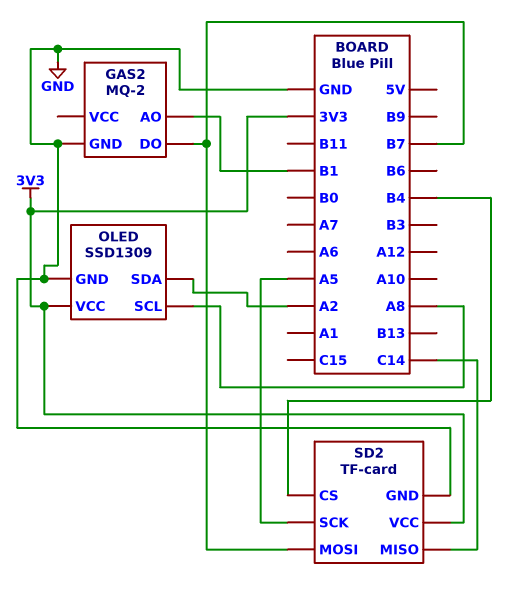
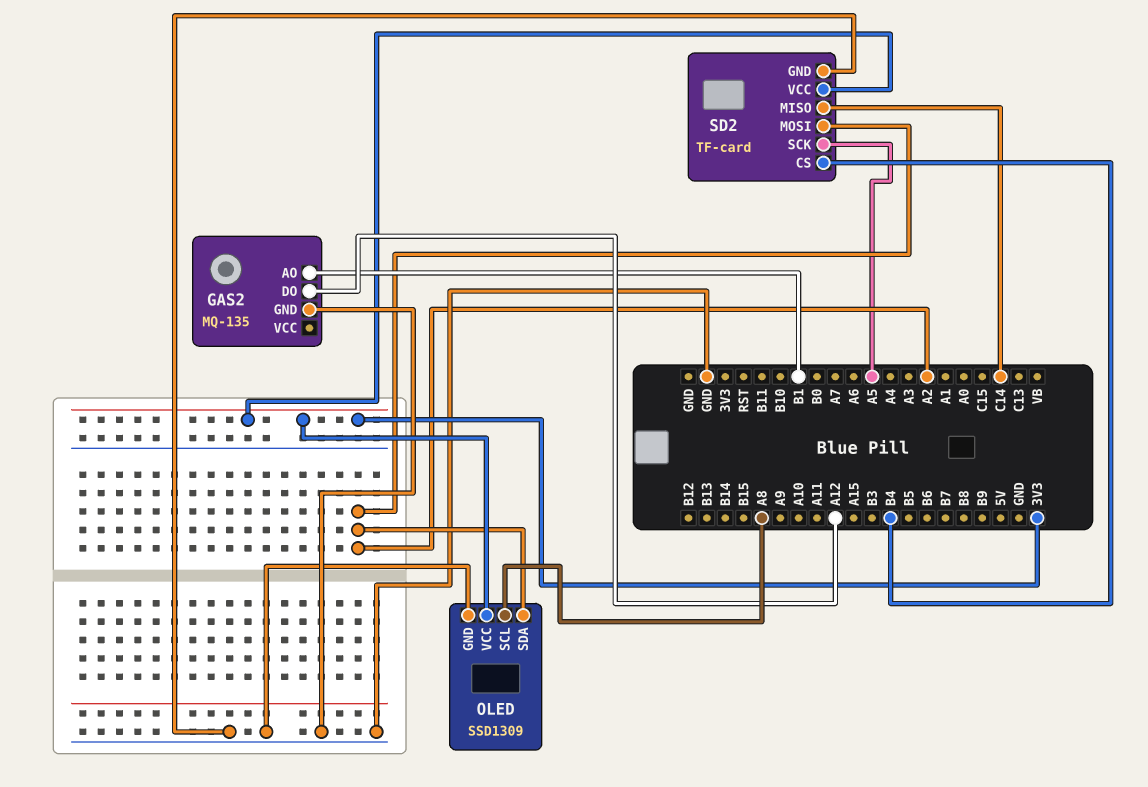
GAS2: MQ-2 -> MQ-135
GAS2 pin DO: B7 -> A12
SD2 pin MOSI: B7 -> A2

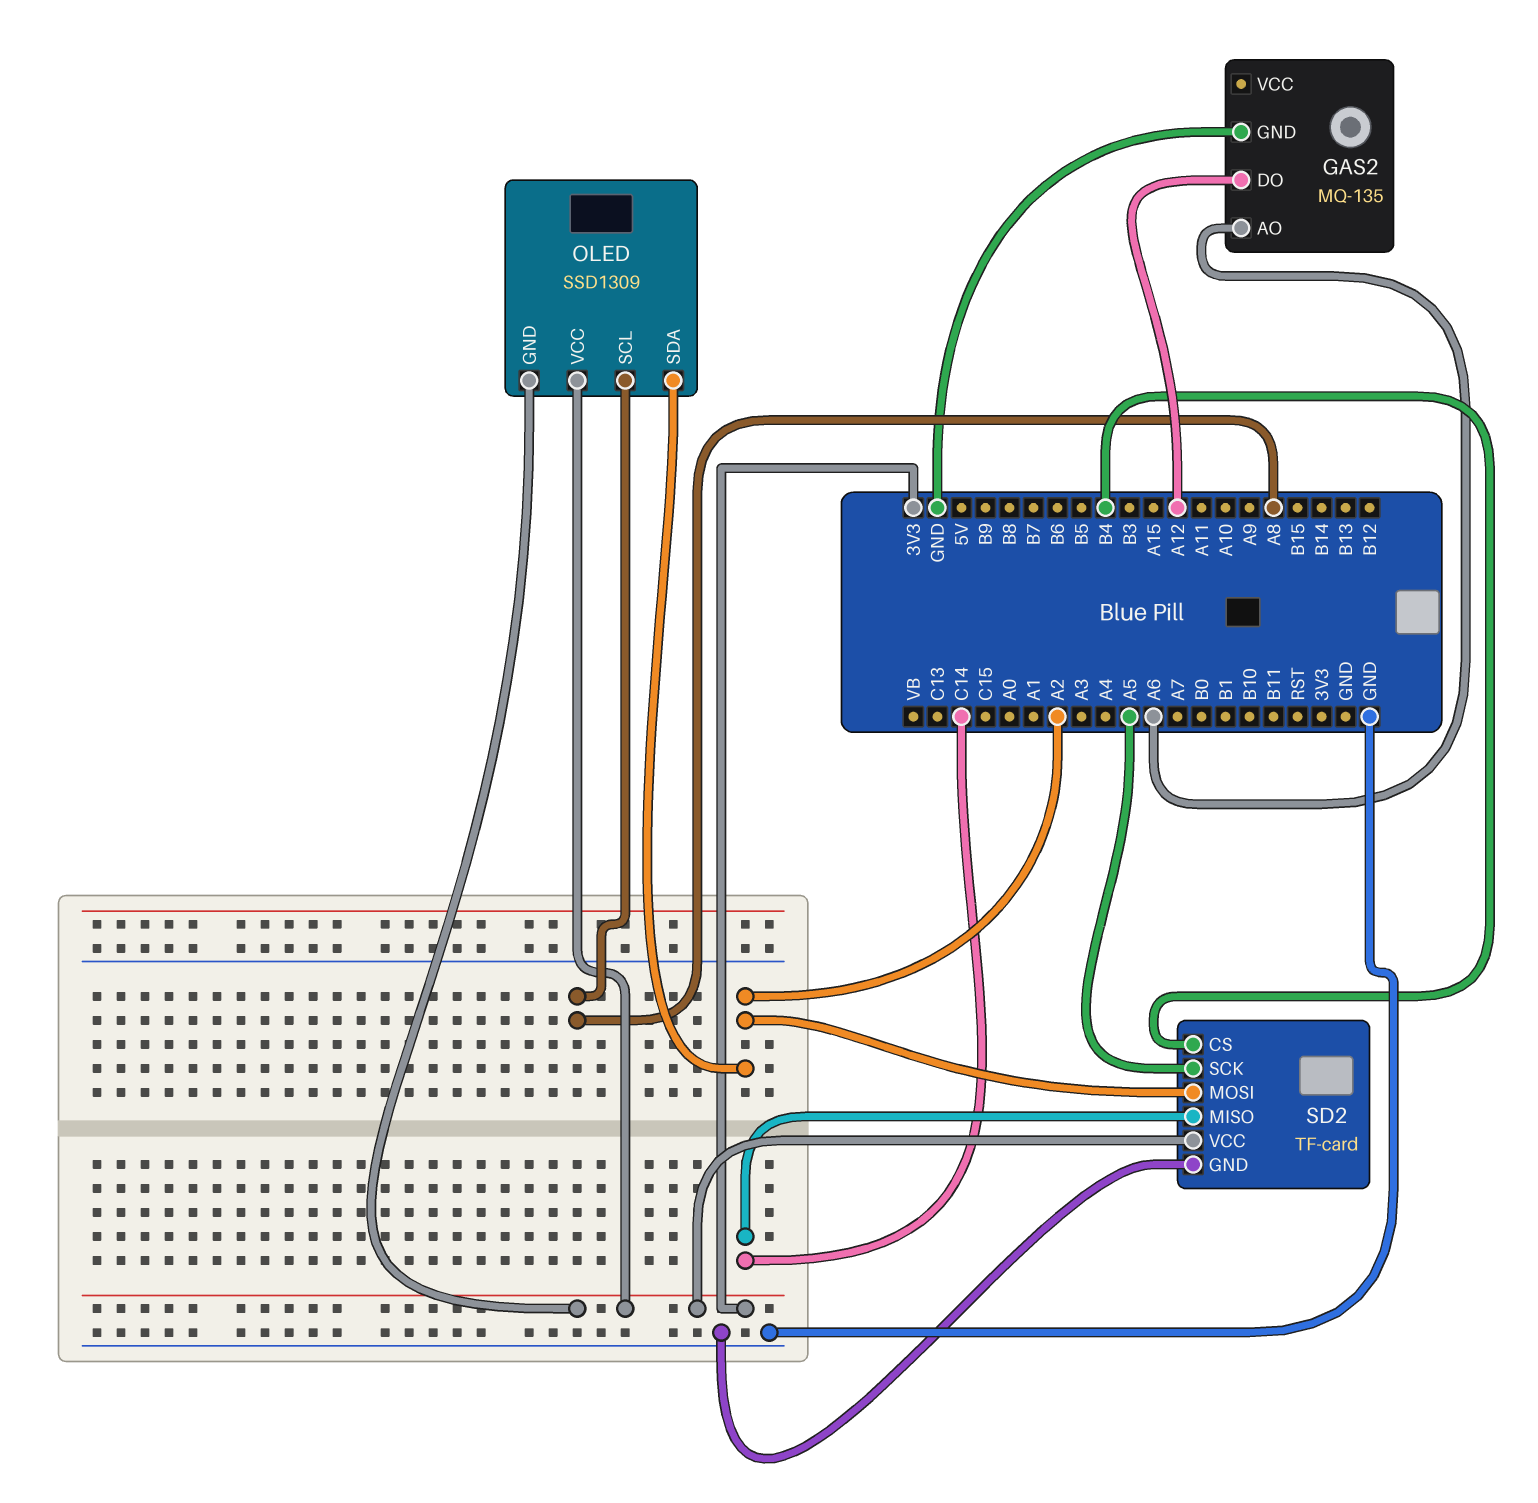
GAS2 pin AO: B1 -> A6
OLED pin GND: GND -> 3V3

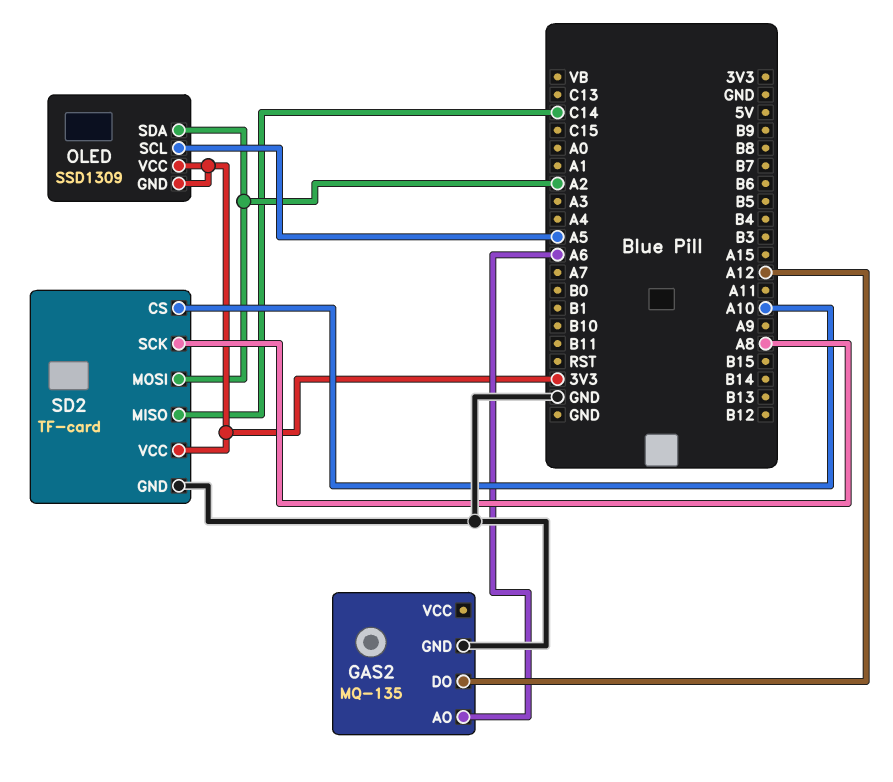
OLED pin SCL: A8 -> A5
SD2 pin CS: B4 -> A10
SD2 pin SCK: A5 -> A8

